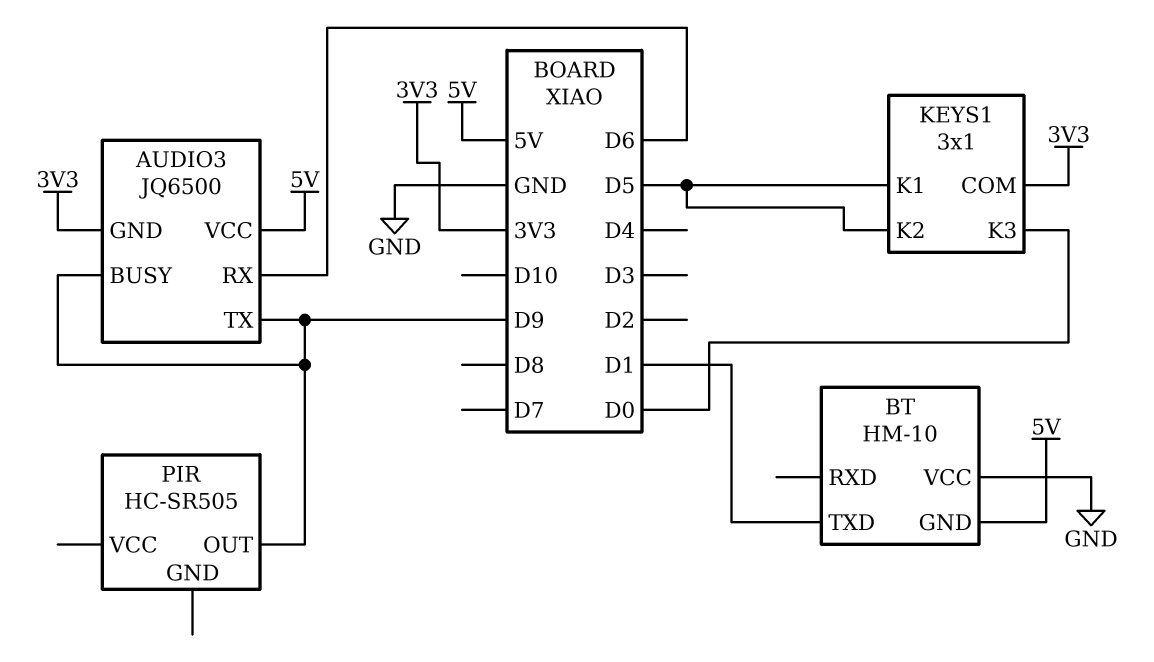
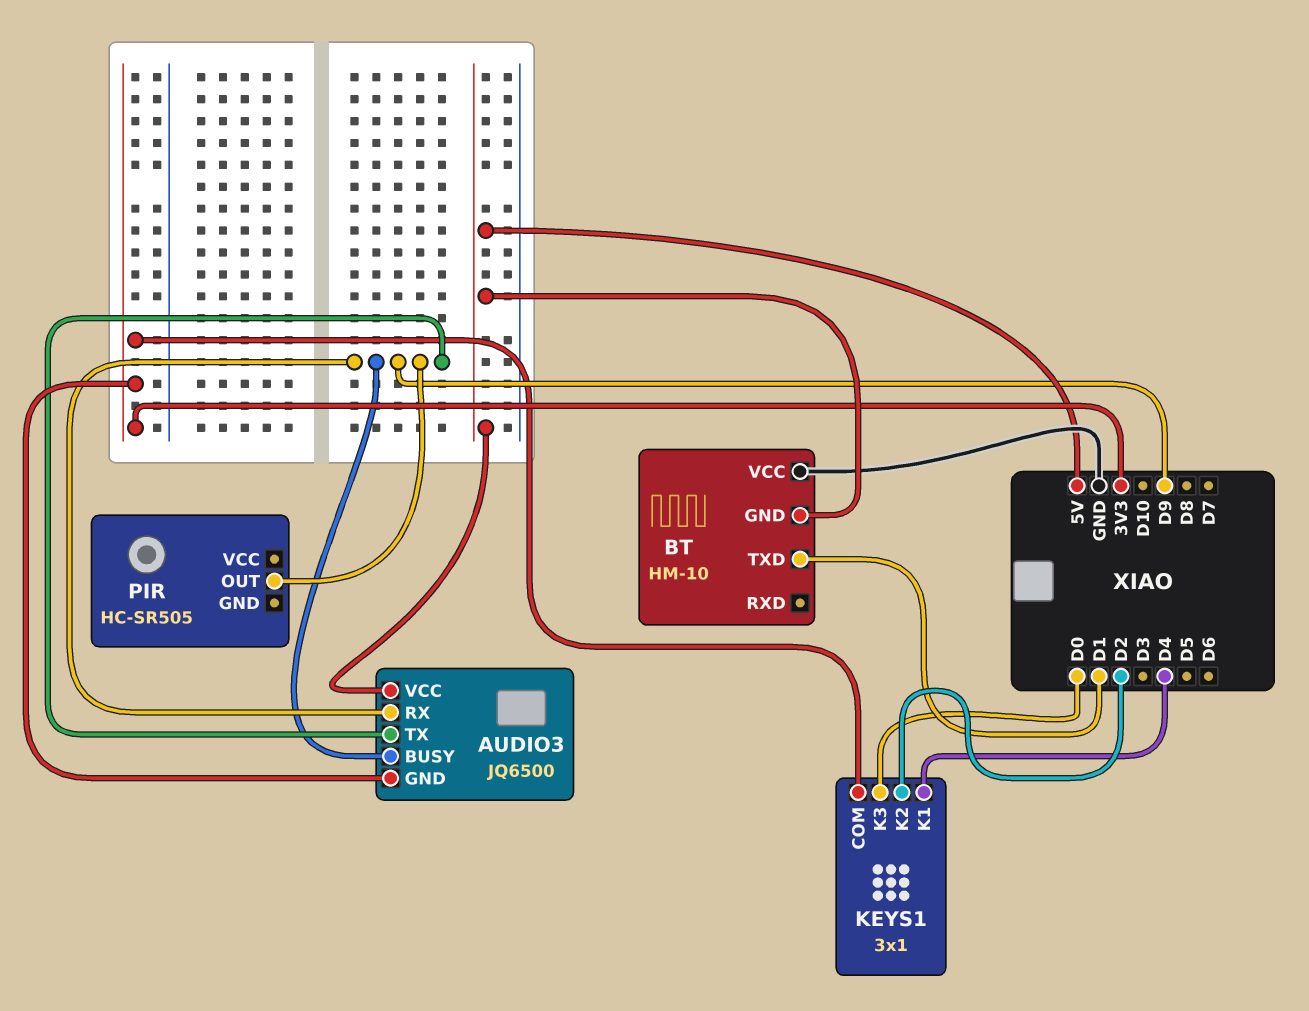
AUDIO3 pin RX: D6 -> D9
KEYS1 pin K1: D5 -> D4
KEYS1 pin K2: D5 -> D2

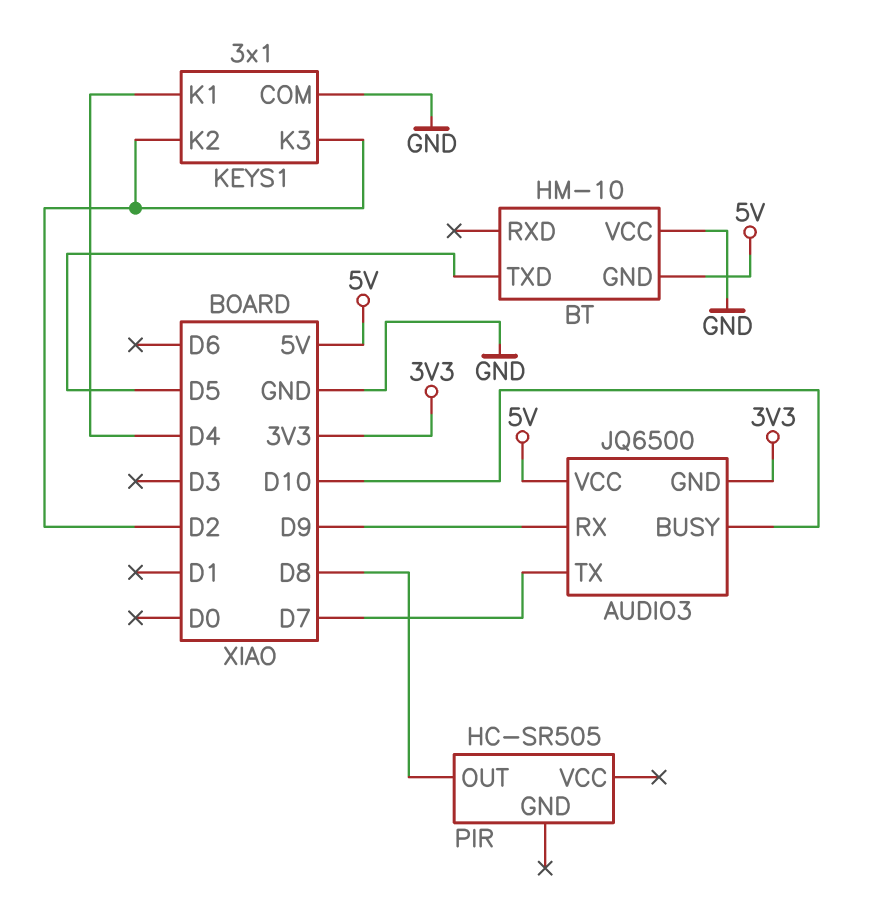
AUDIO3 pin BUSY: D9 -> D10
AUDIO3 pin TX: D9 -> D7
BT pin TXD: D1 -> D5
KEYS1 pin COM: 3V3 -> GND
KEYS1 pin K3: D0 -> D2
PIR pin OUT: D9 -> D8

